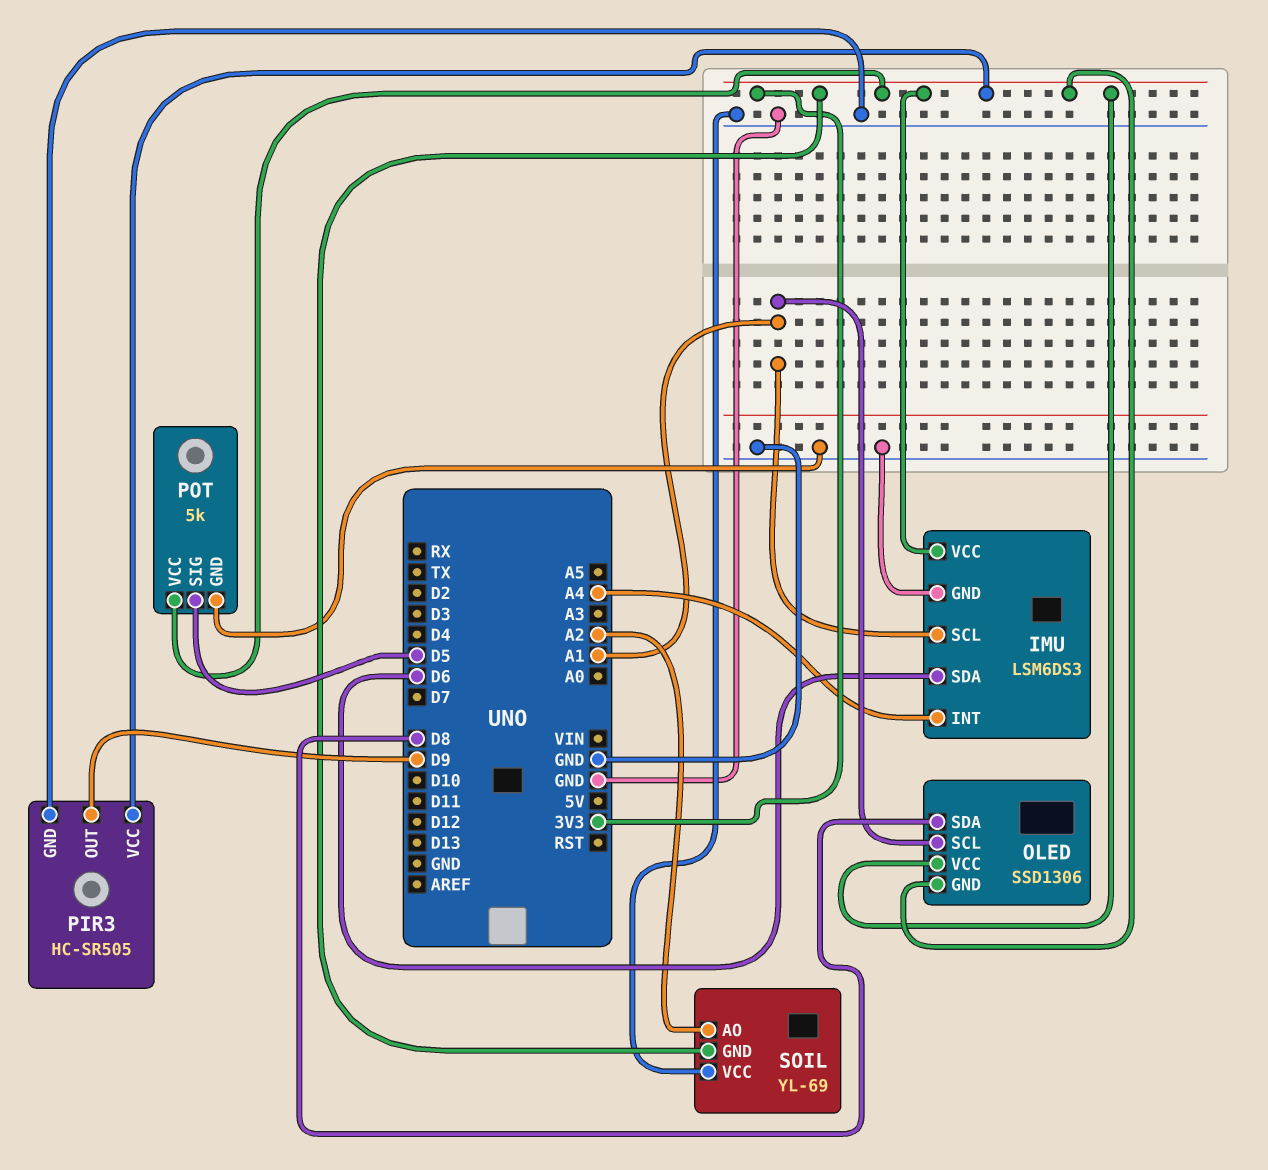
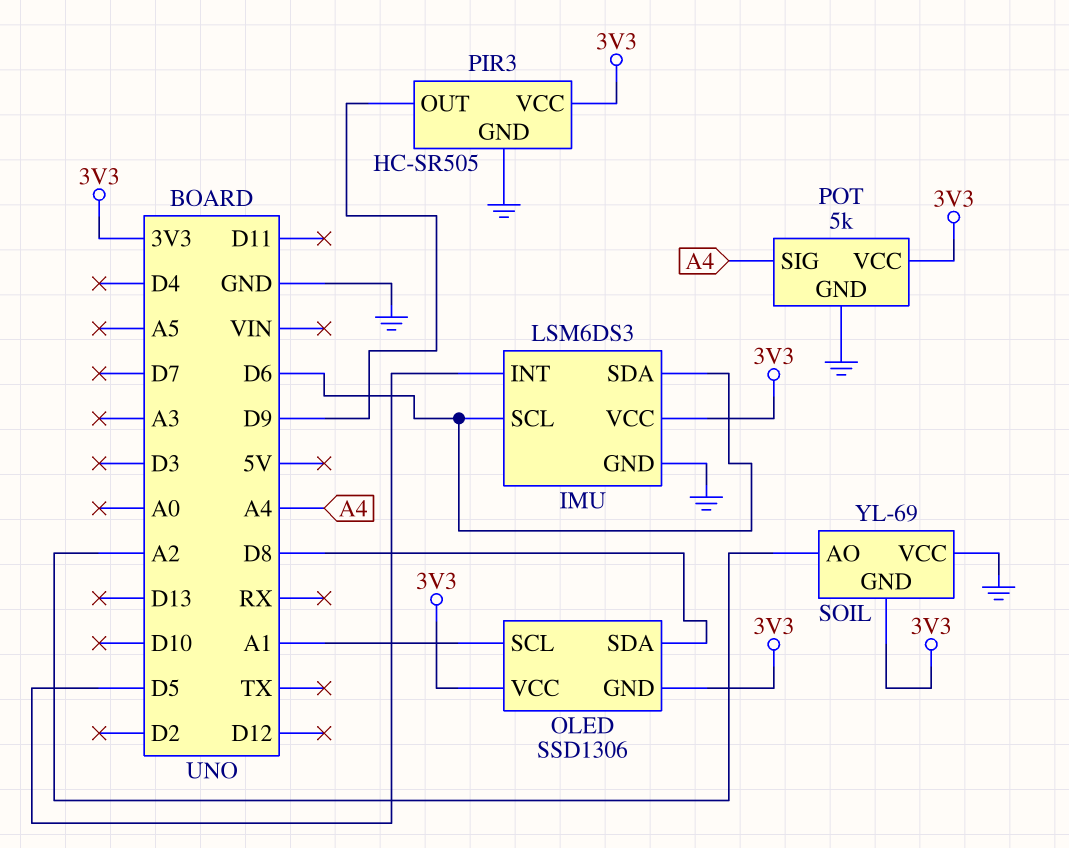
IMU pin INT: A4 -> D5
IMU pin SCL: A1 -> D6
POT pin SIG: D5 -> A4

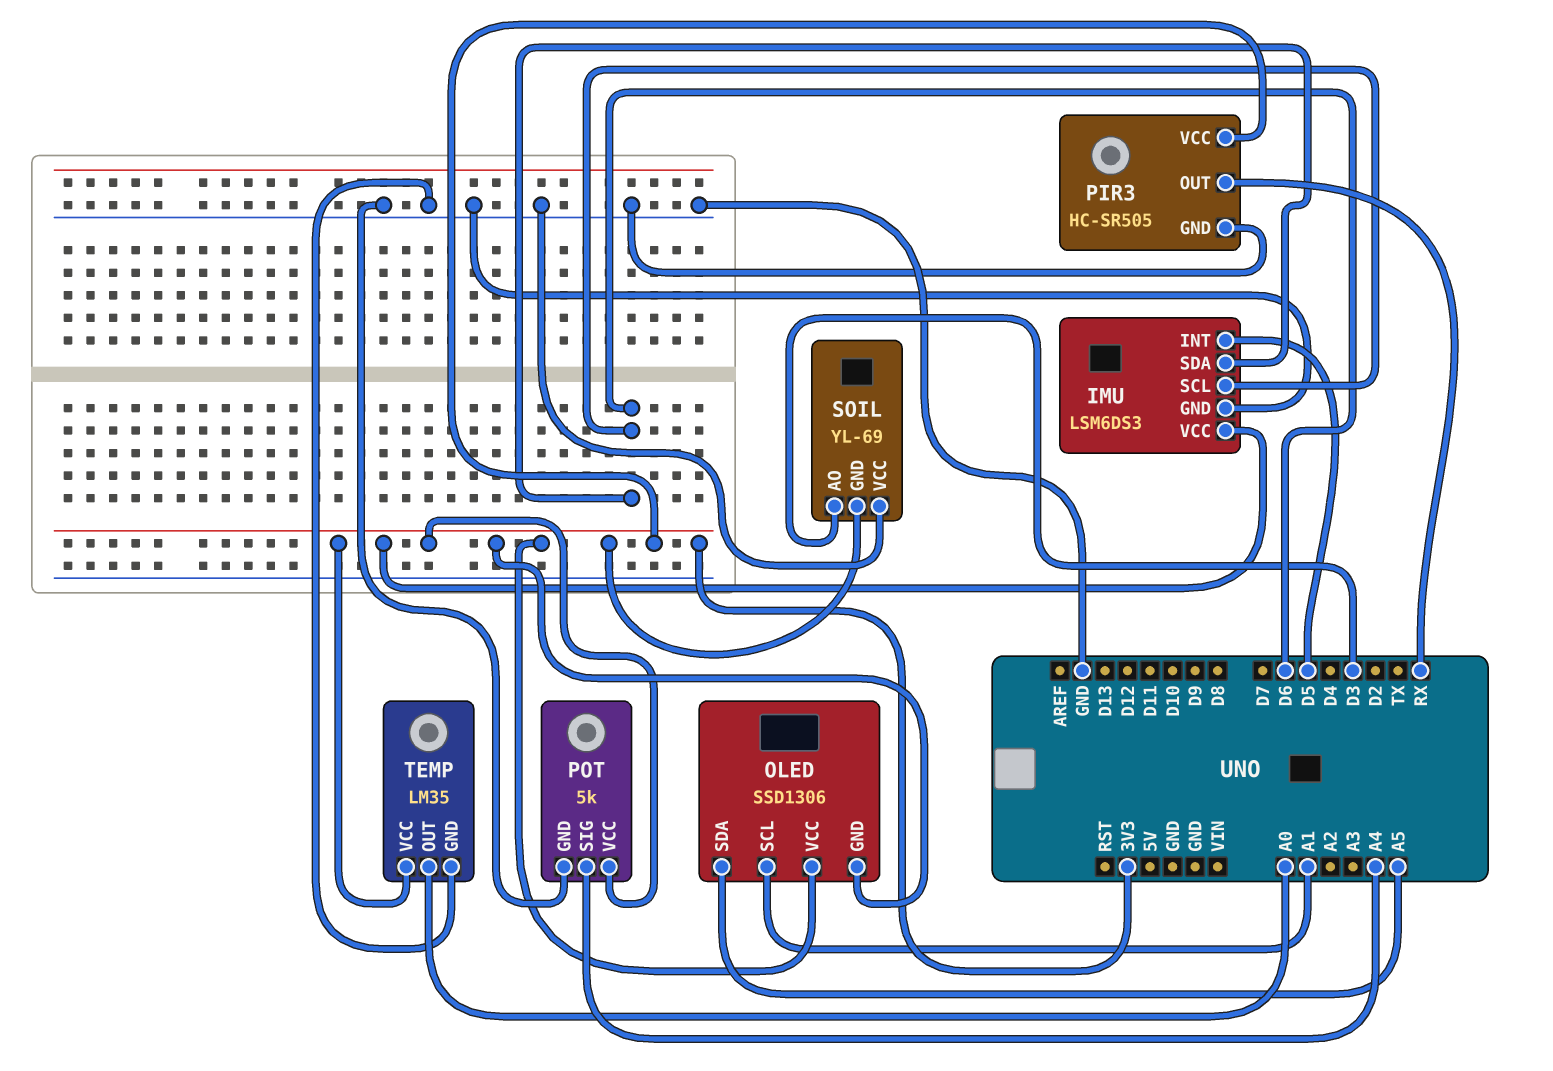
OLED pin SDA: D8 -> A5
PIR3 pin OUT: D9 -> RX
SOIL pin AO: A2 -> D3
TEMP: none -> LM35
TEMP pin GND: none -> GND
TEMP pin OUT: none -> A0
TEMP pin VCC: none -> 3V3

